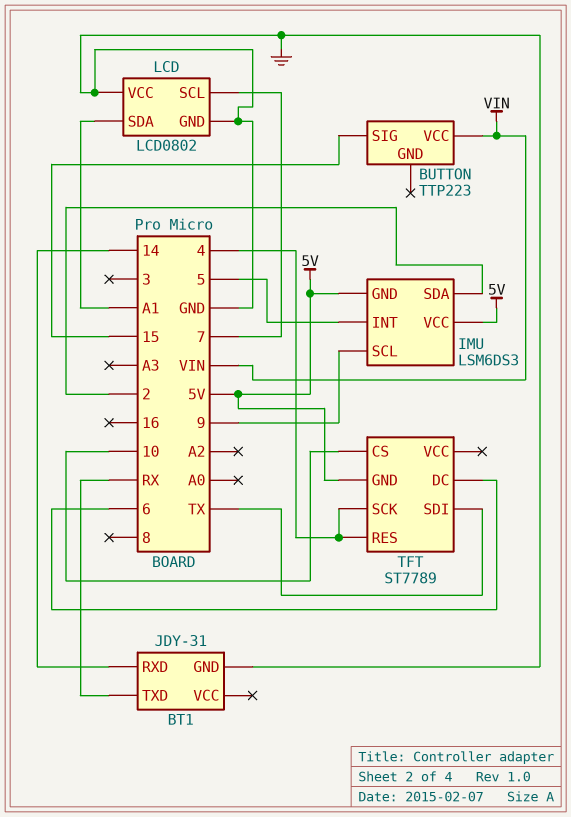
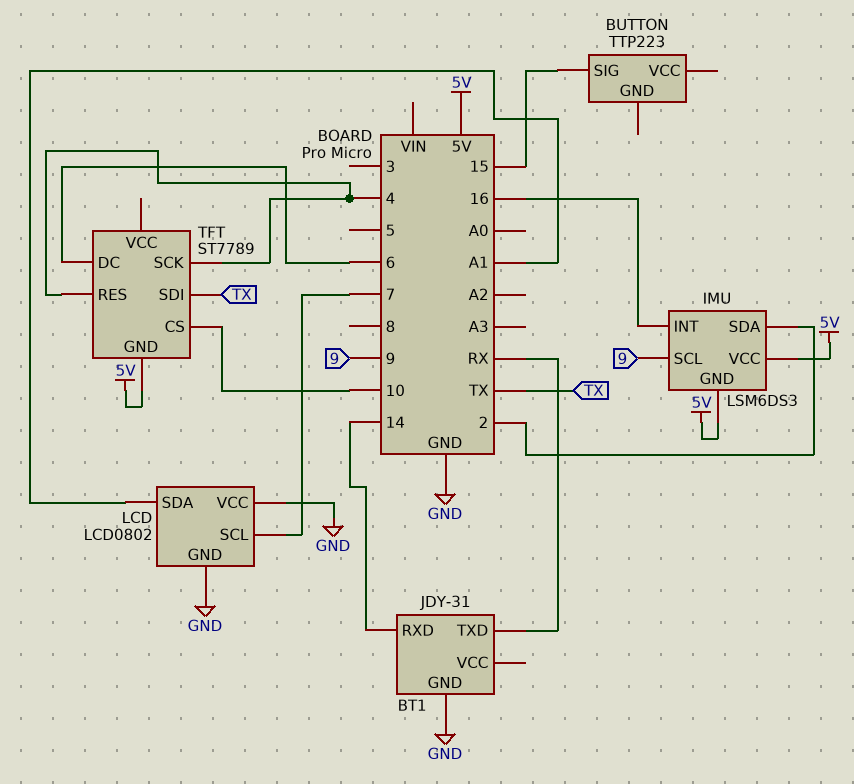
BUTTON pin VCC: VIN -> none
IMU pin INT: 5 -> 16

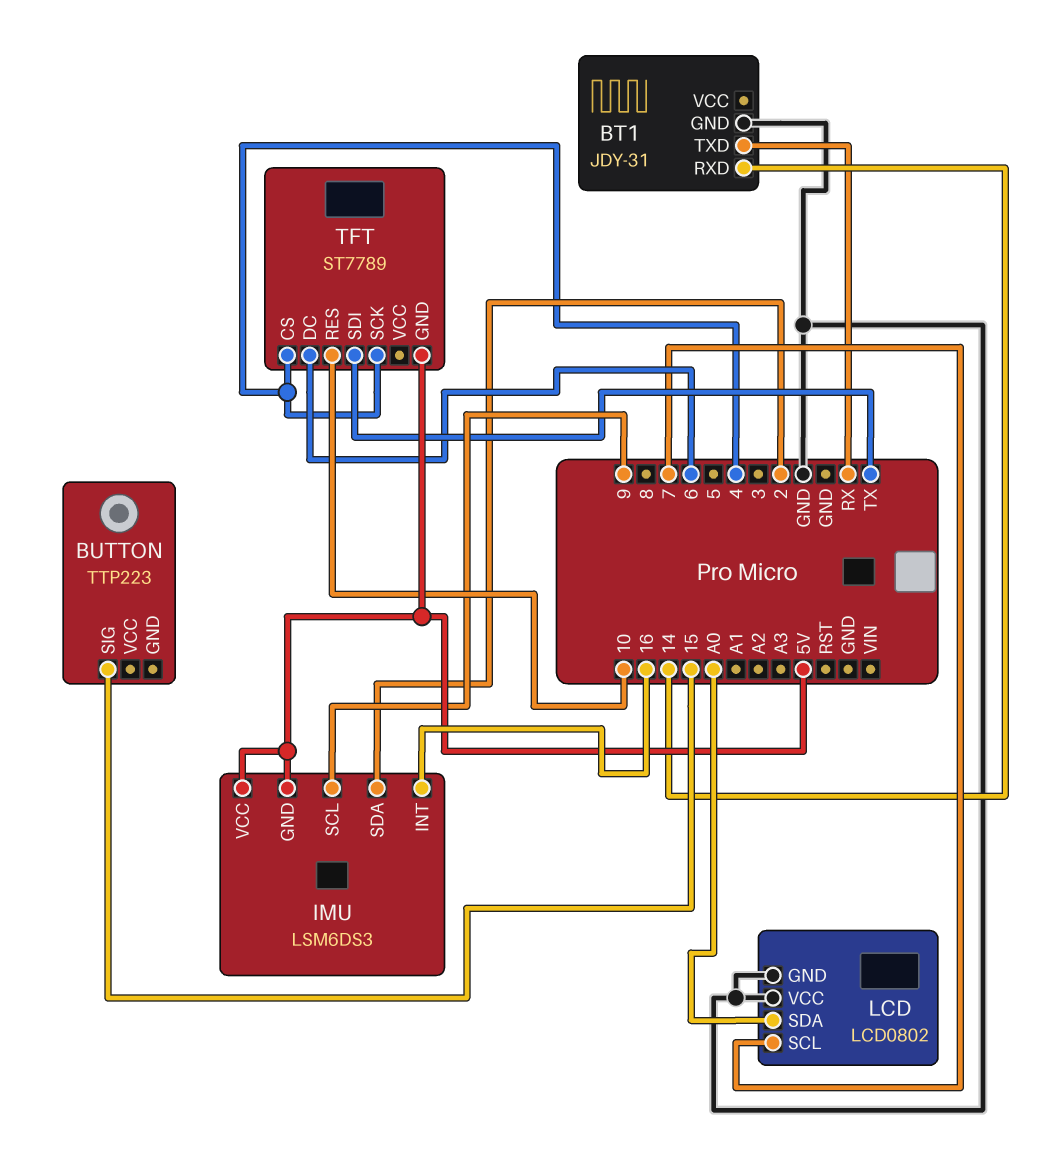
LCD pin SDA: A1 -> A0
TFT pin CS: 10 -> 4
TFT pin RES: 4 -> 10

